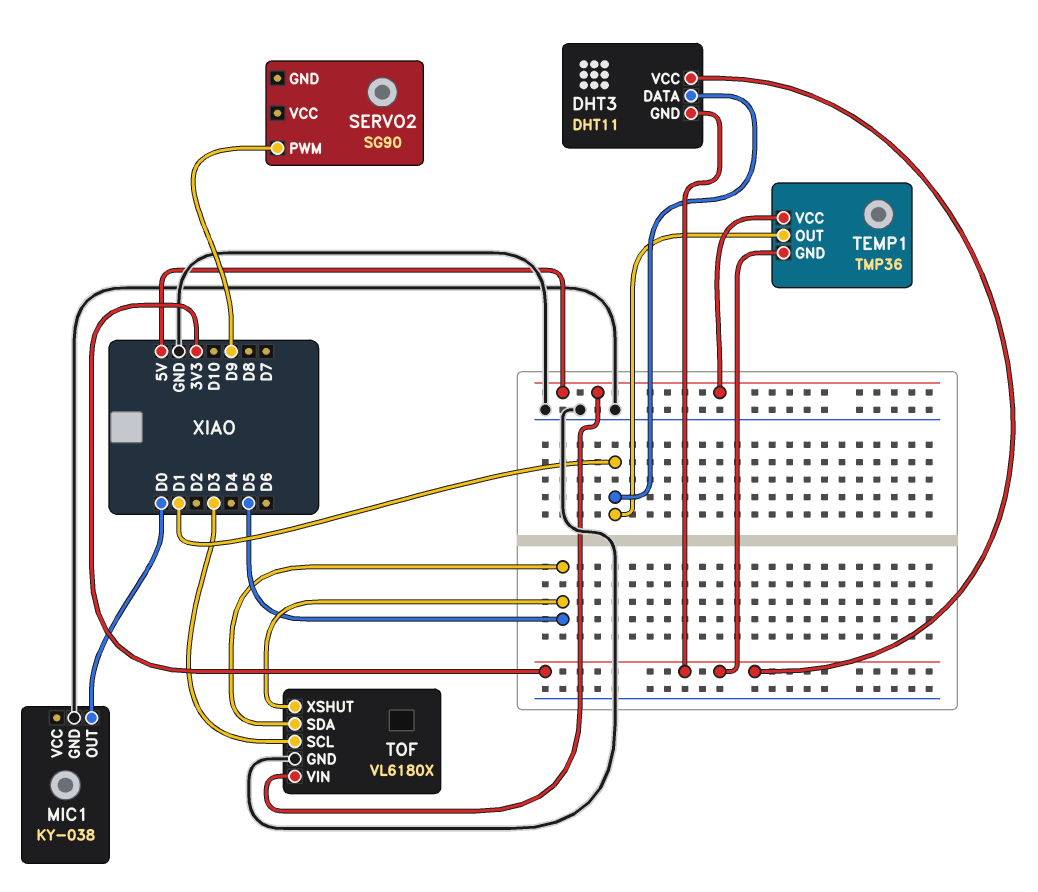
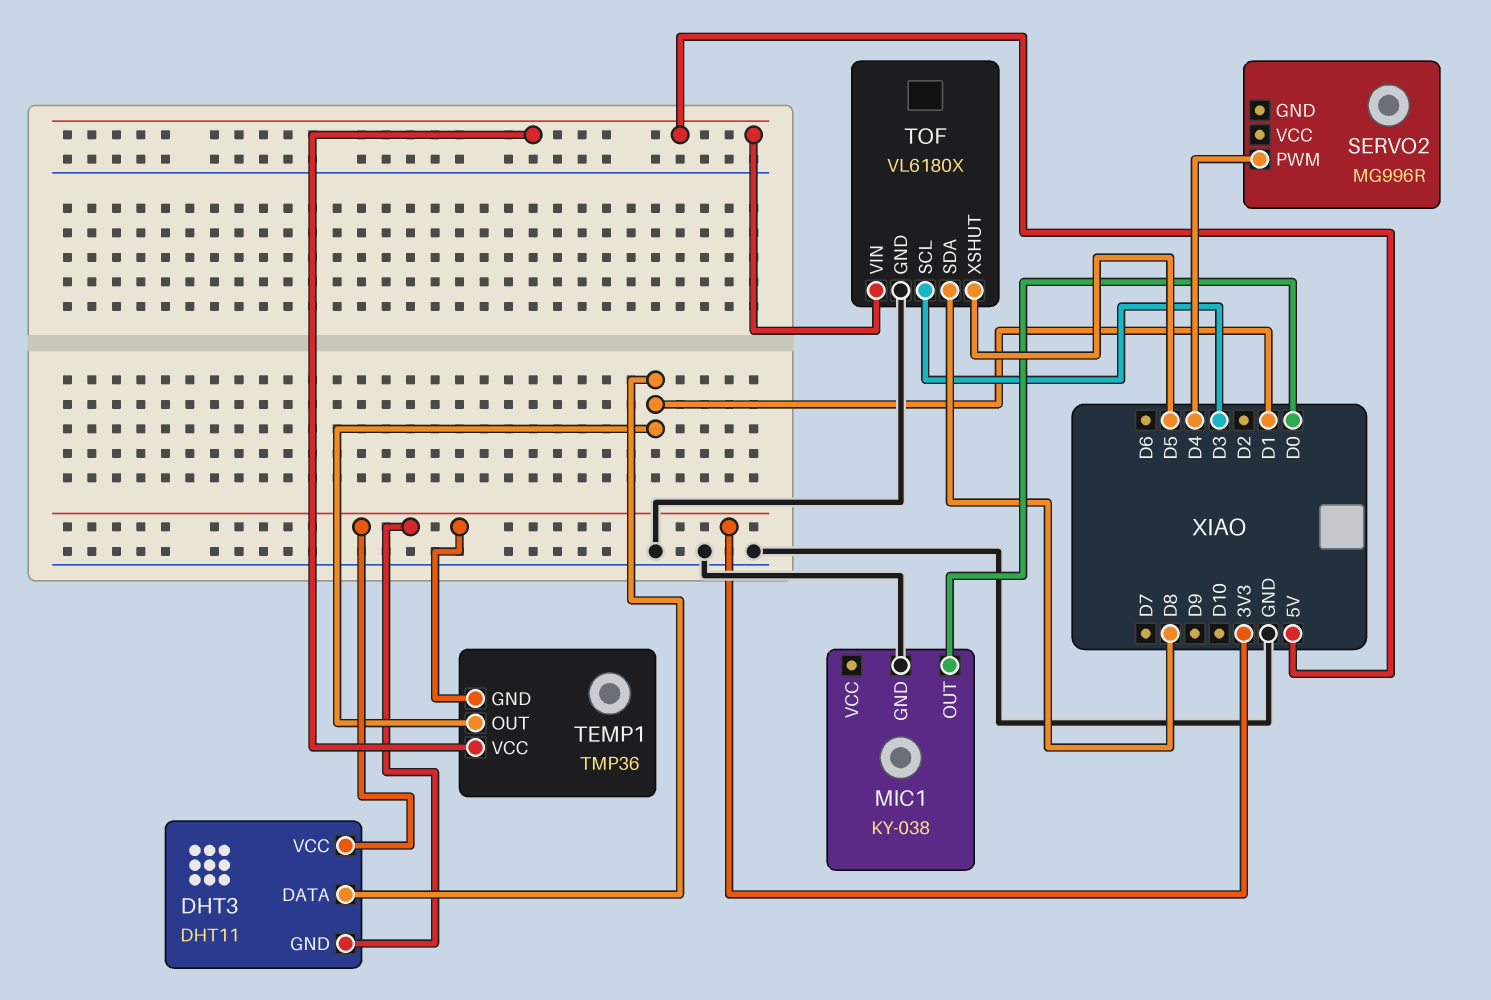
SERVO2: SG90 -> MG996R
SERVO2 pin PWM: D9 -> D4
TOF pin SDA: D5 -> D8

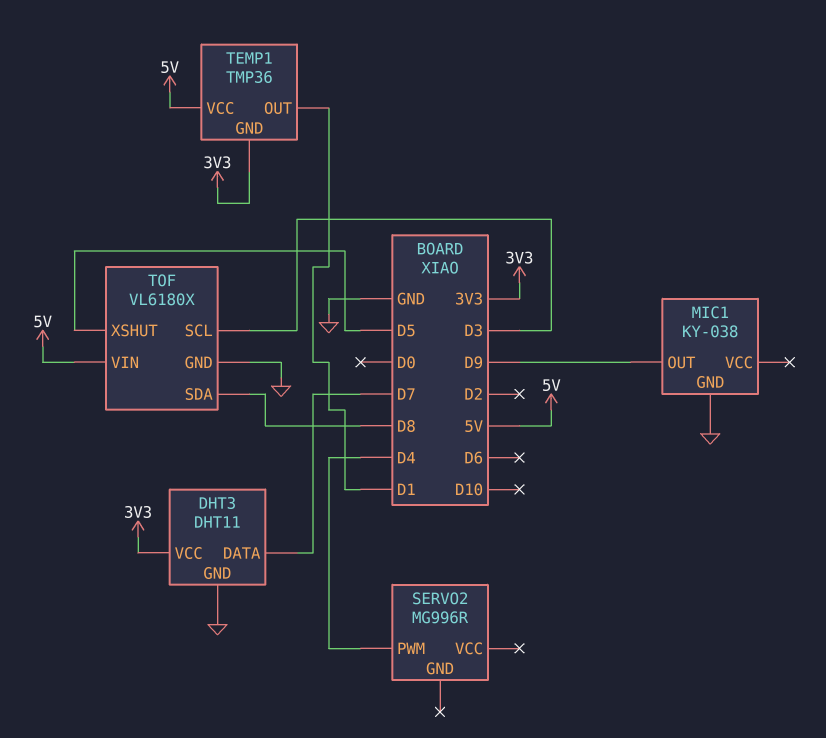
DHT3 pin DATA: D1 -> D7
DHT3 pin GND: 3V3 -> GND
MIC1 pin OUT: D0 -> D9

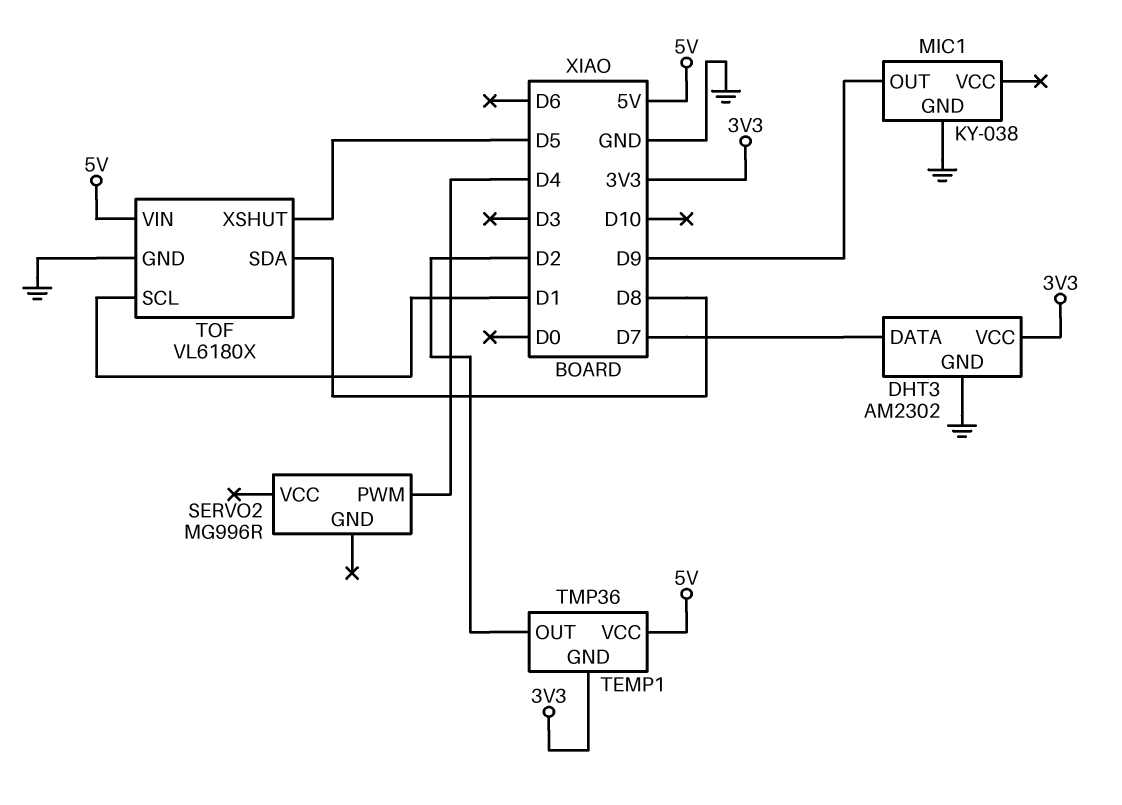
DHT3: DHT11 -> AM2302
TEMP1 pin OUT: D1 -> D2
TOF pin SCL: D3 -> D1

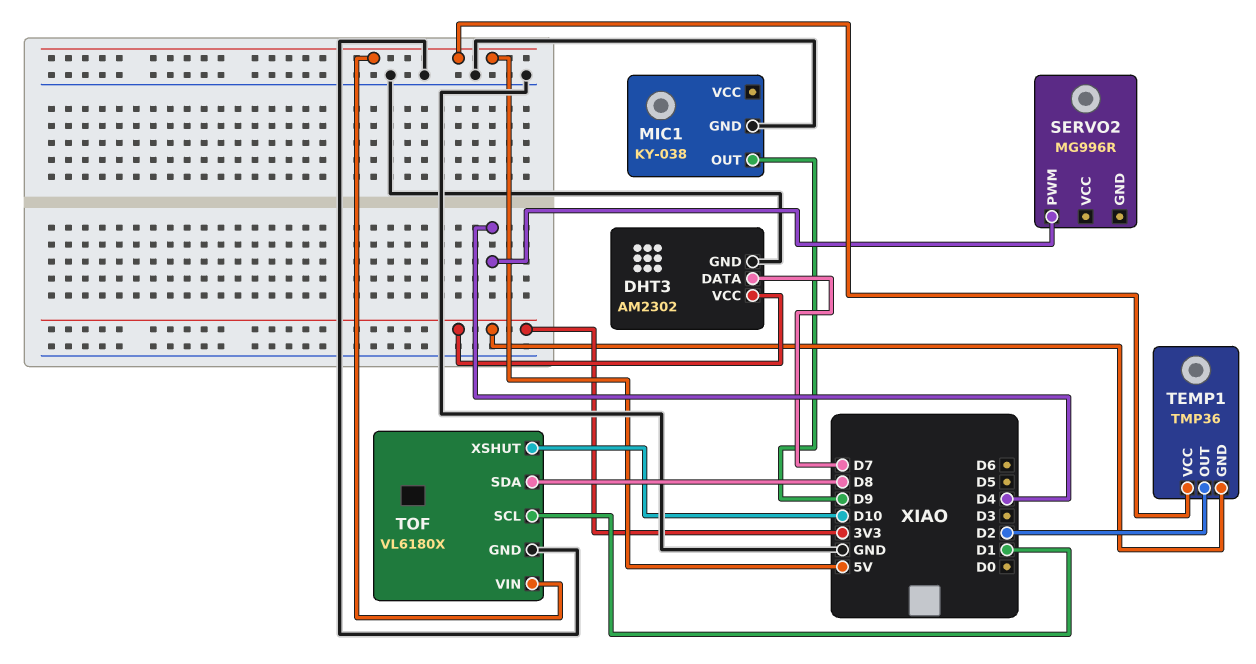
TOF pin XSHUT: D5 -> D10

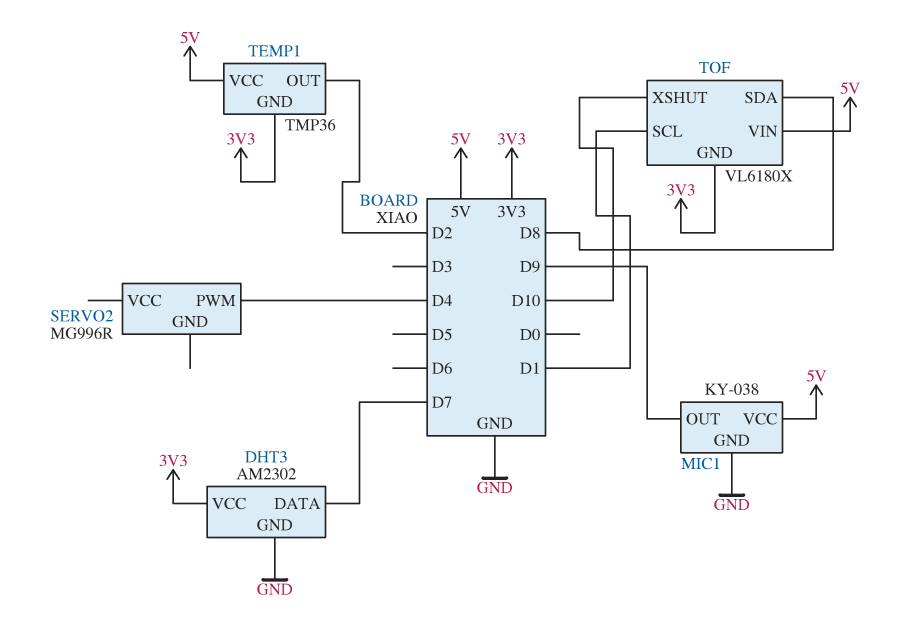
MIC1 pin VCC: none -> 5V
TOF pin GND: GND -> 3V3

